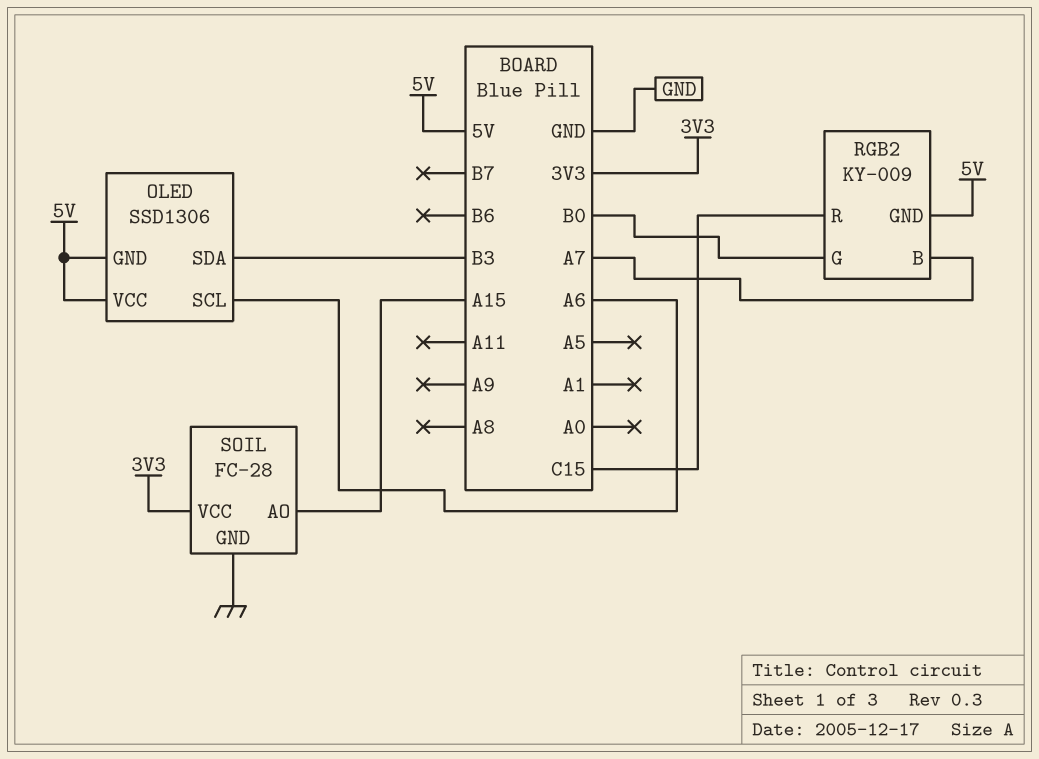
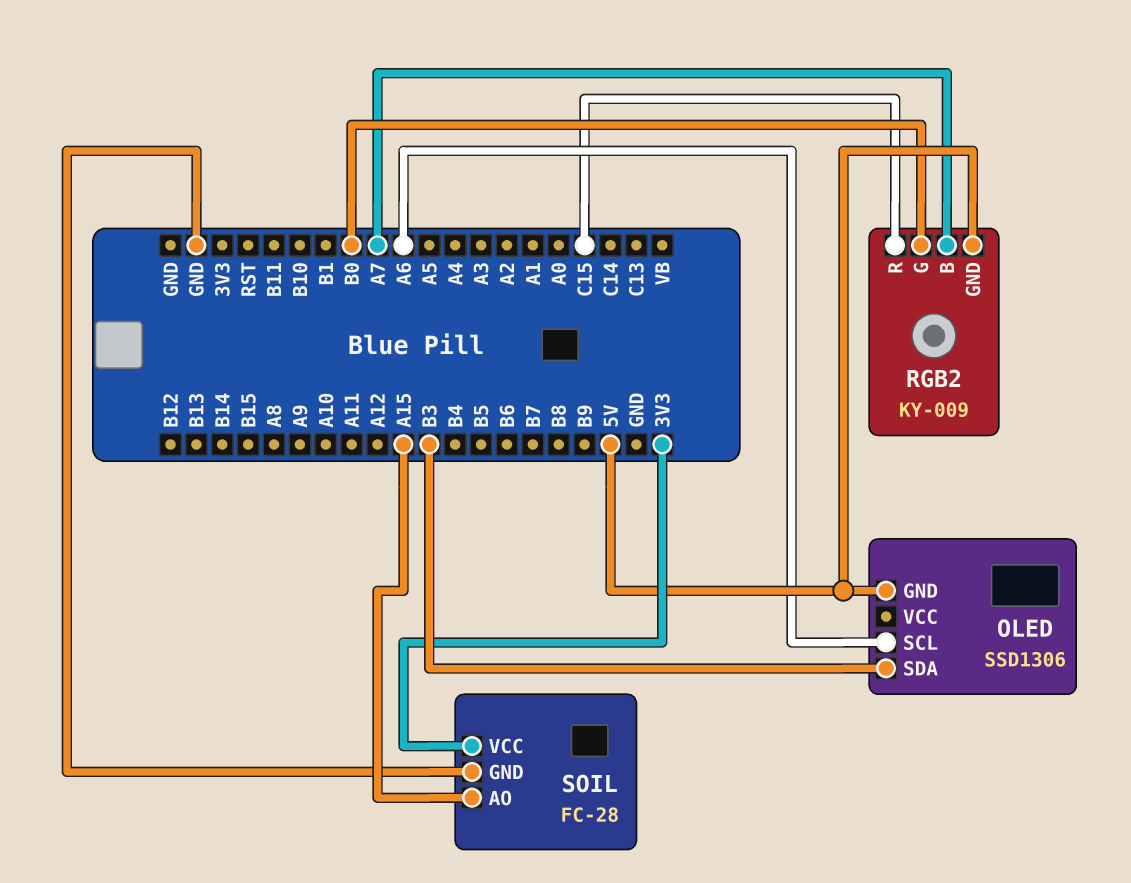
OLED pin VCC: 5V -> none

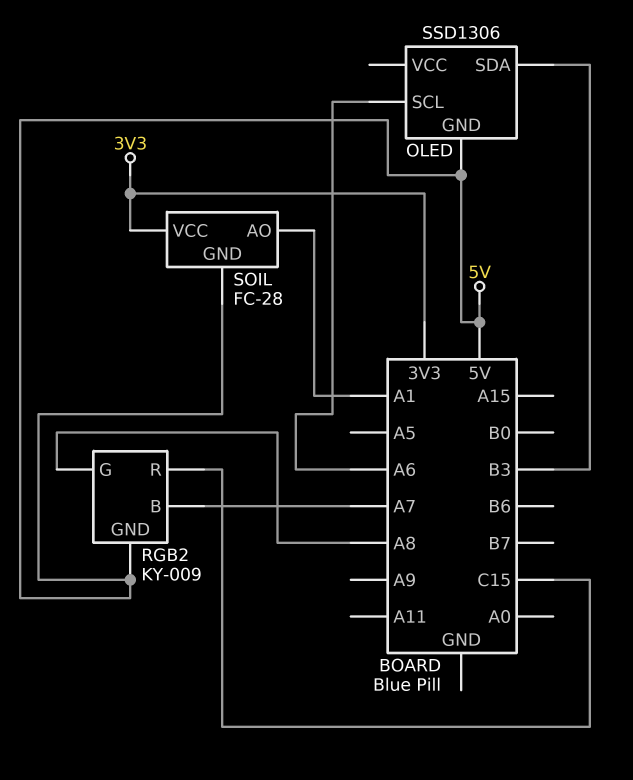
RGB2 pin G: B0 -> A8
SOIL pin AO: A15 -> A1
SOIL pin GND: GND -> 5V

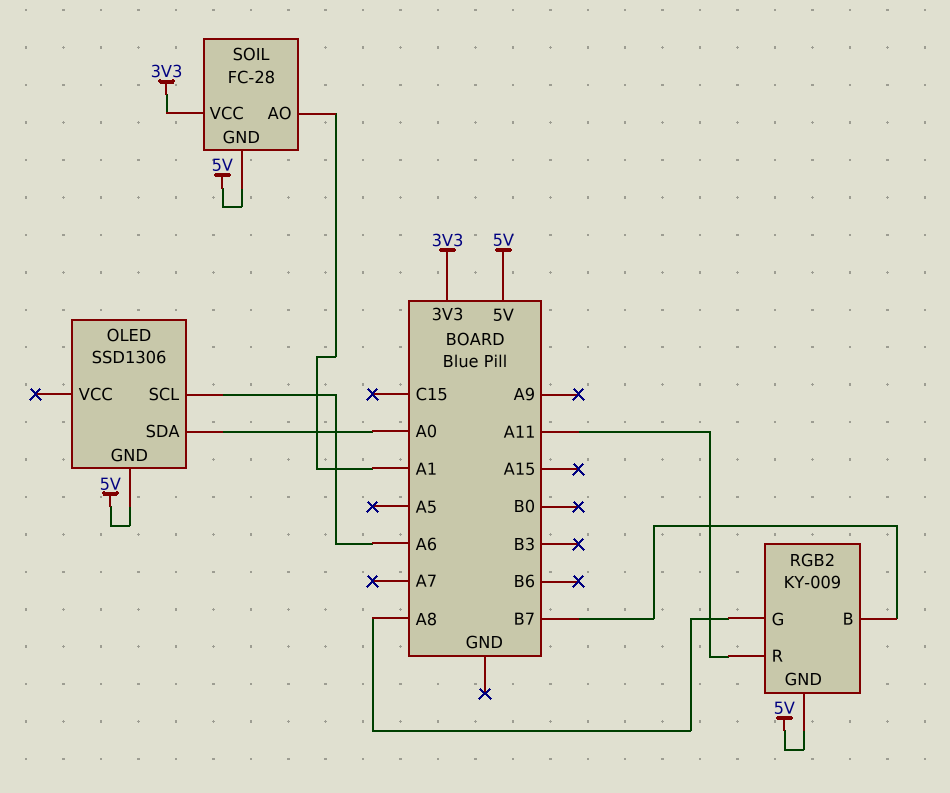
OLED pin SDA: B3 -> A0
RGB2 pin B: A7 -> B7
RGB2 pin R: C15 -> A11

